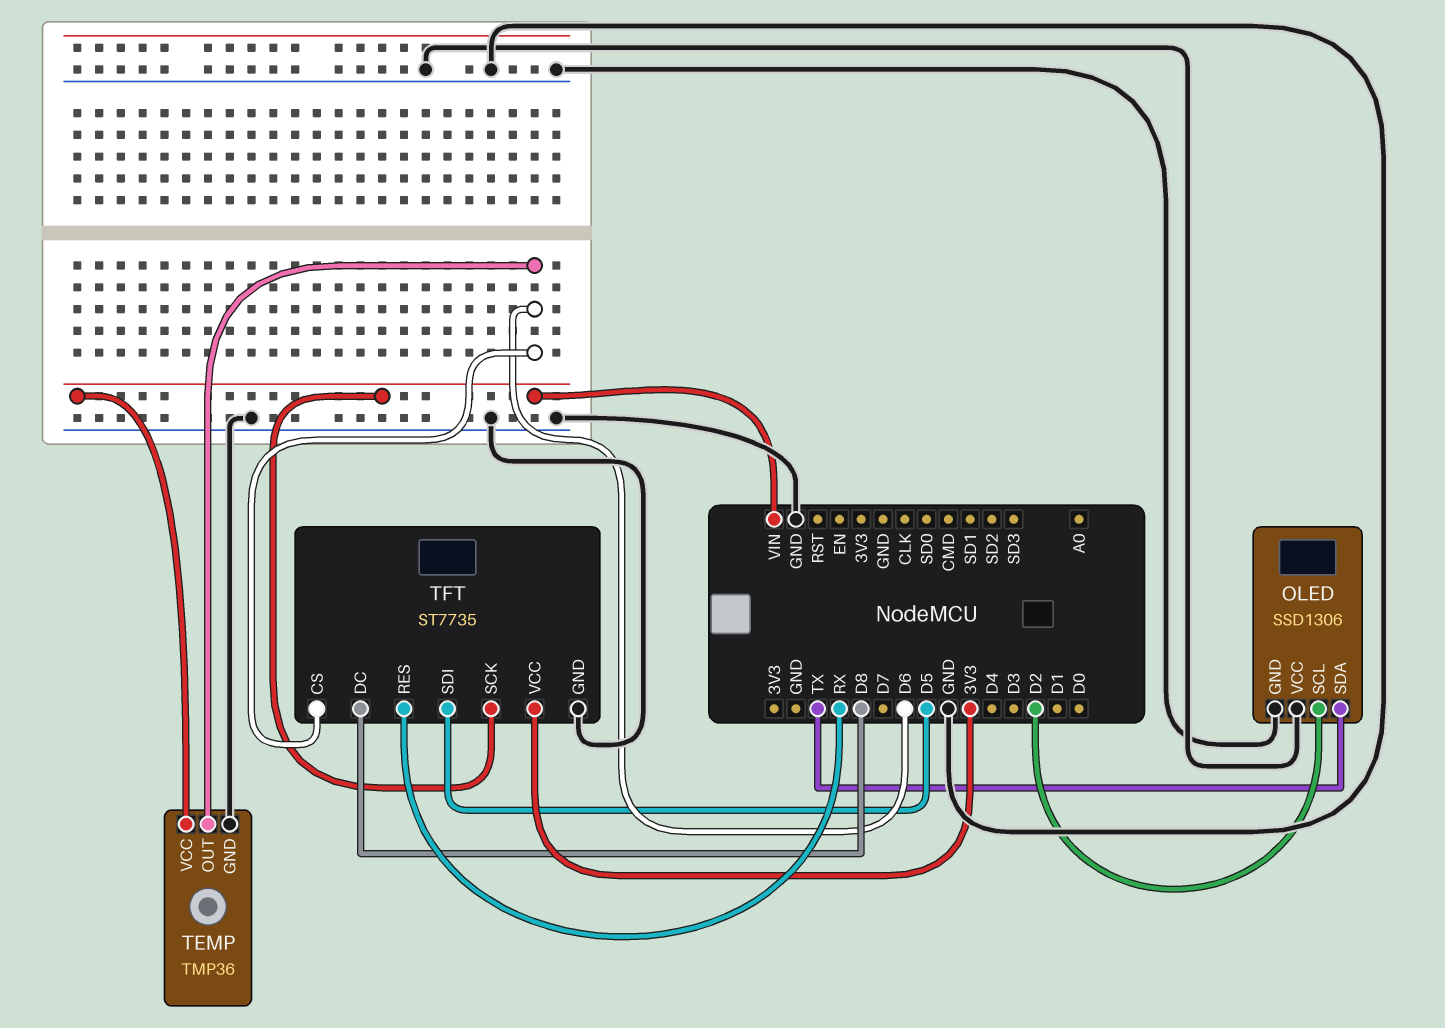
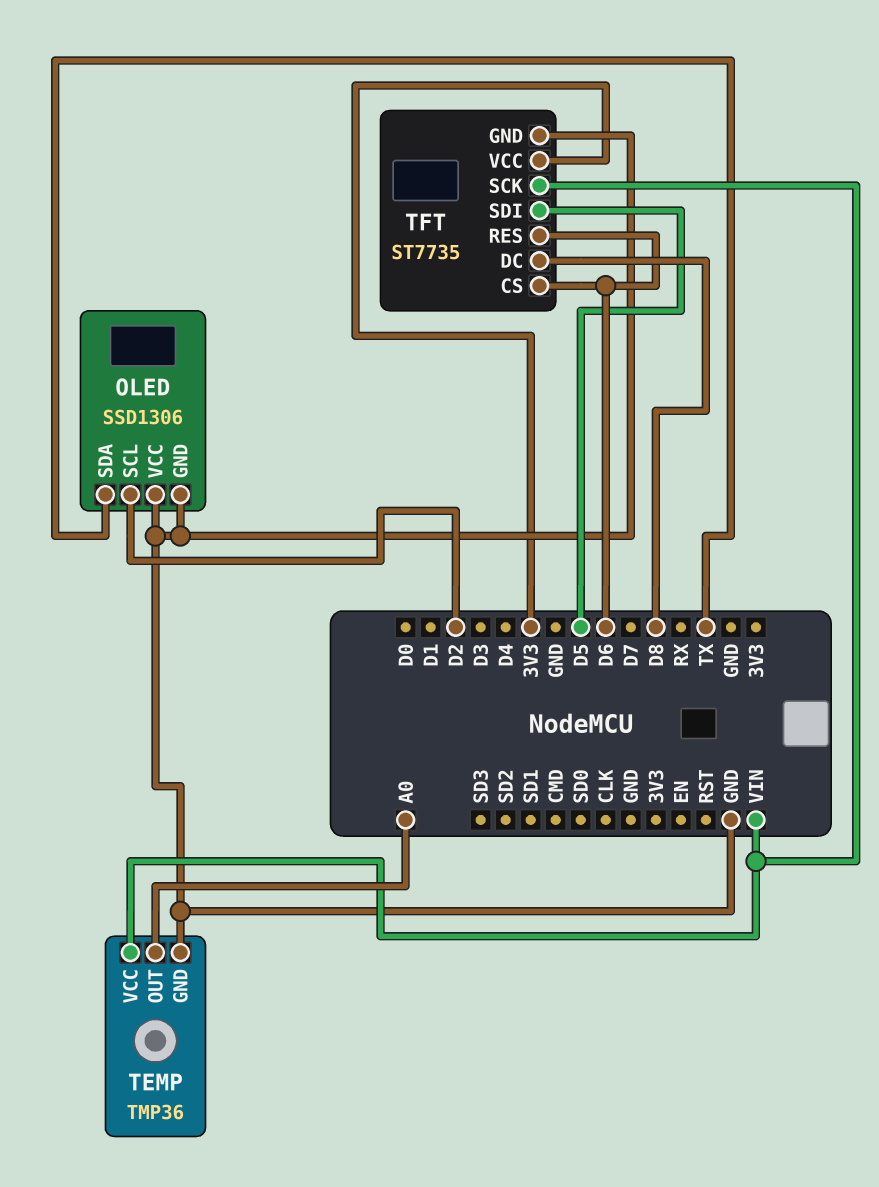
TEMP pin OUT: D6 -> A0
TFT pin RES: RX -> D6

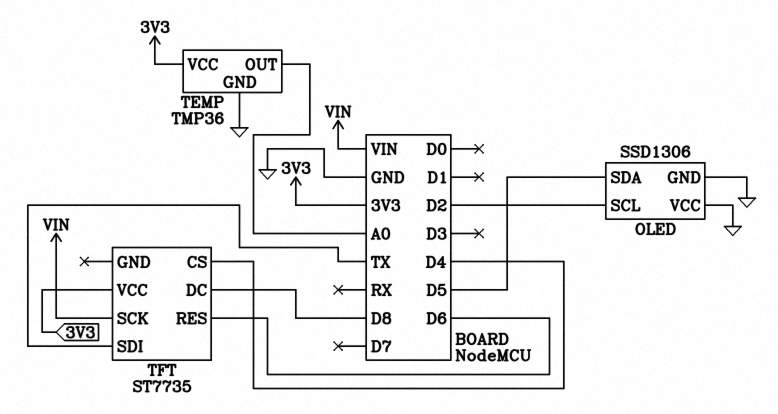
OLED pin SDA: TX -> D5
TEMP pin VCC: VIN -> 3V3
TFT pin CS: D6 -> D4
TFT pin GND: GND -> none
TFT pin SDI: D5 -> TX

